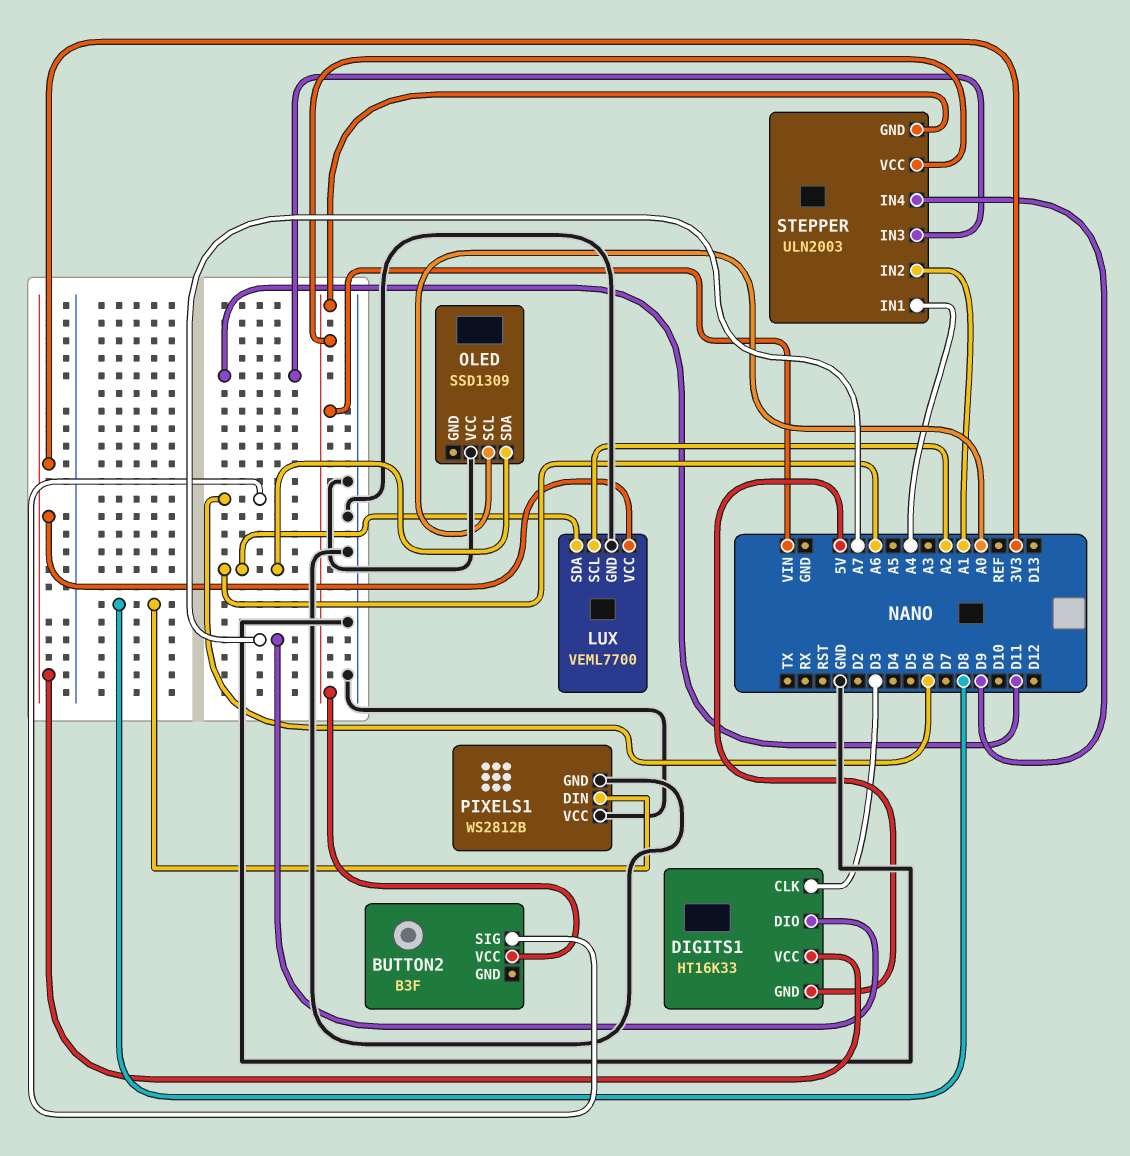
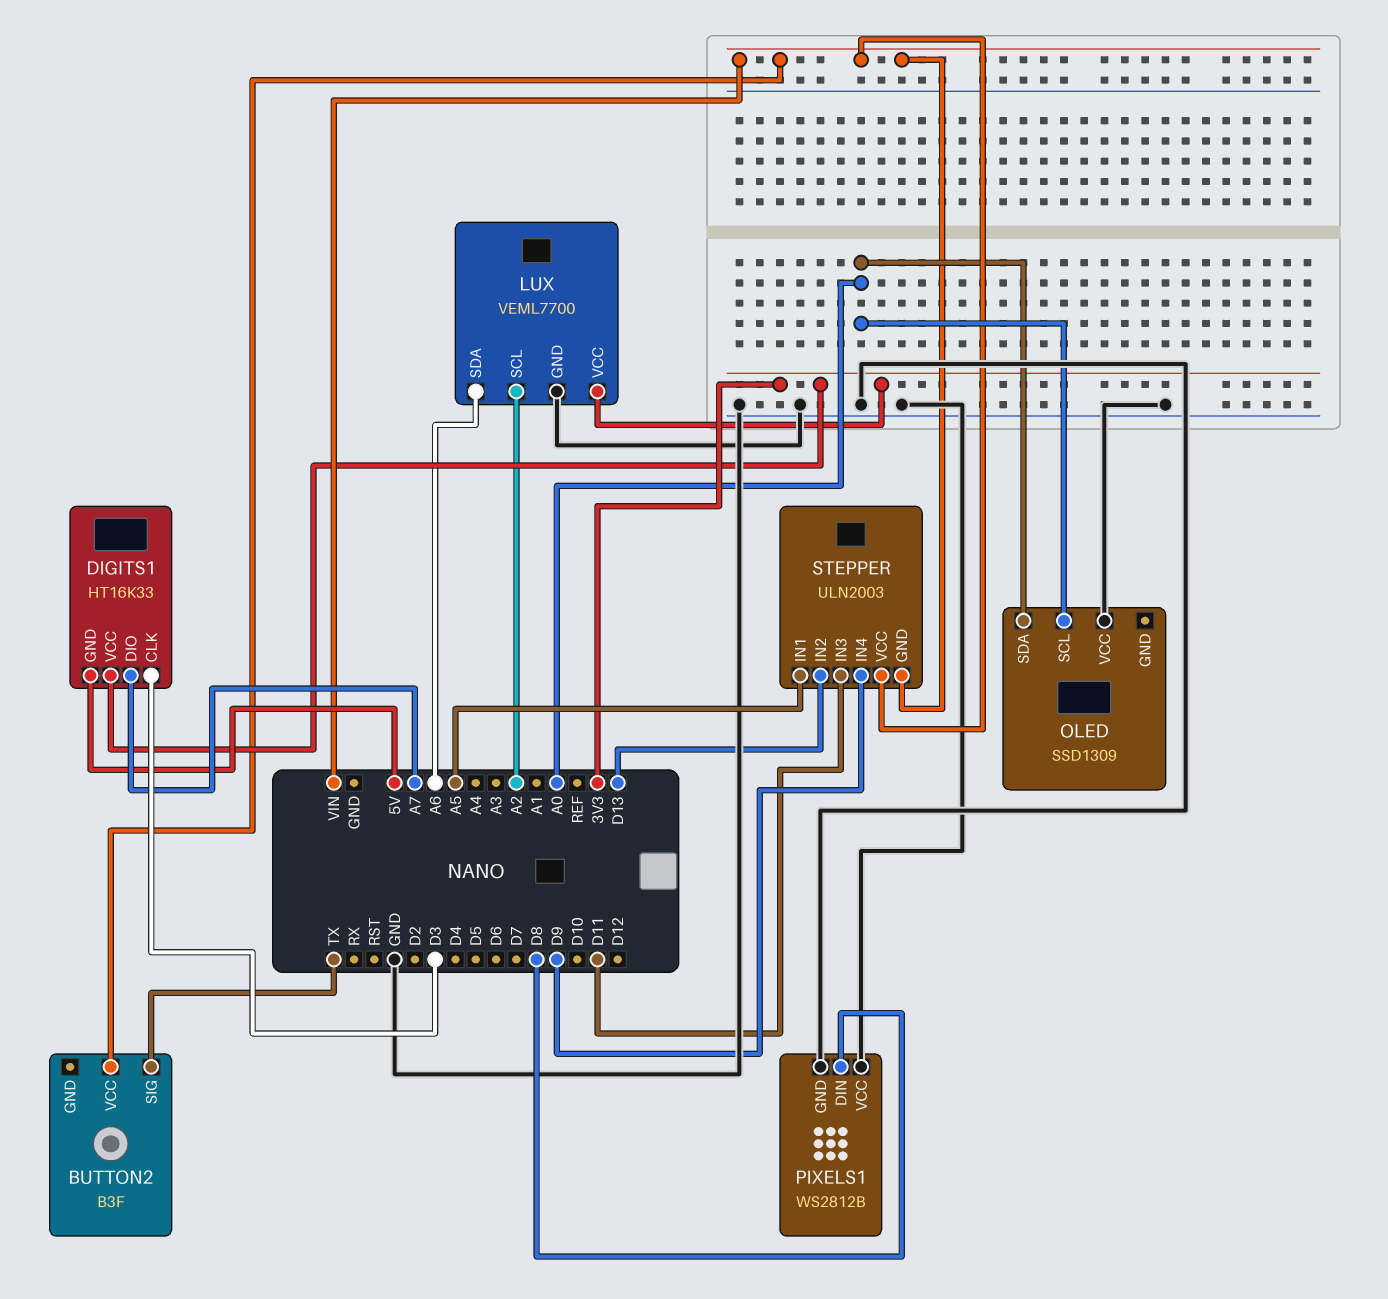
BUTTON2 pin SIG: D6 -> TX
OLED pin SDA: A6 -> A0
STEPPER pin IN1: A4 -> A5
STEPPER pin IN2: A1 -> D13

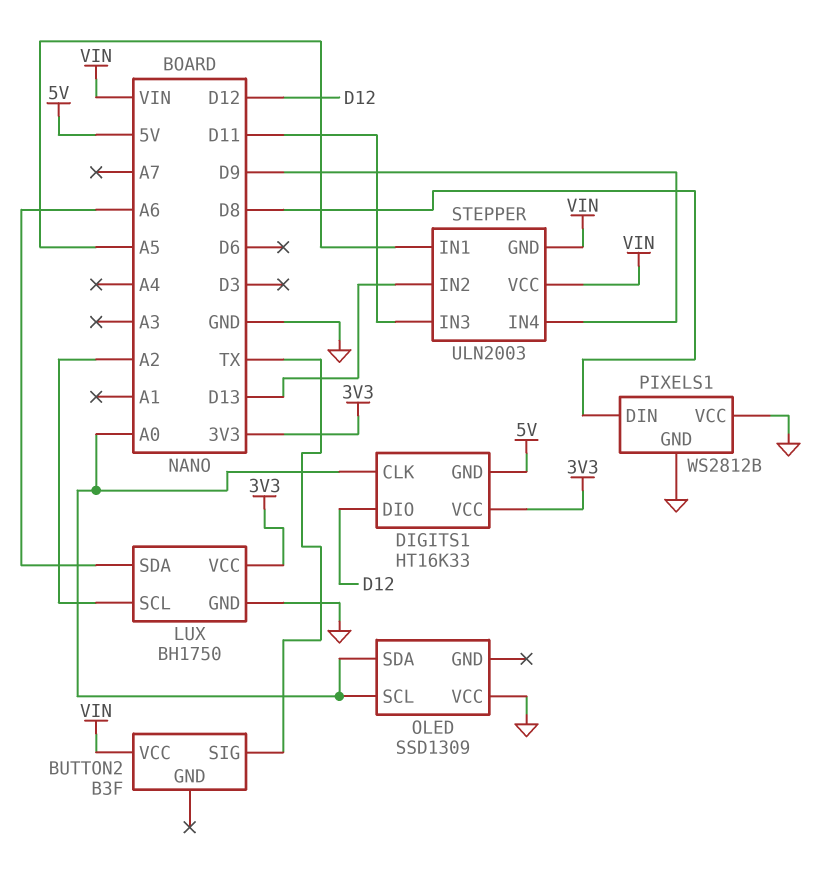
DIGITS1 pin CLK: D3 -> A0
DIGITS1 pin DIO: A7 -> D12
LUX: VEML7700 -> BH1750

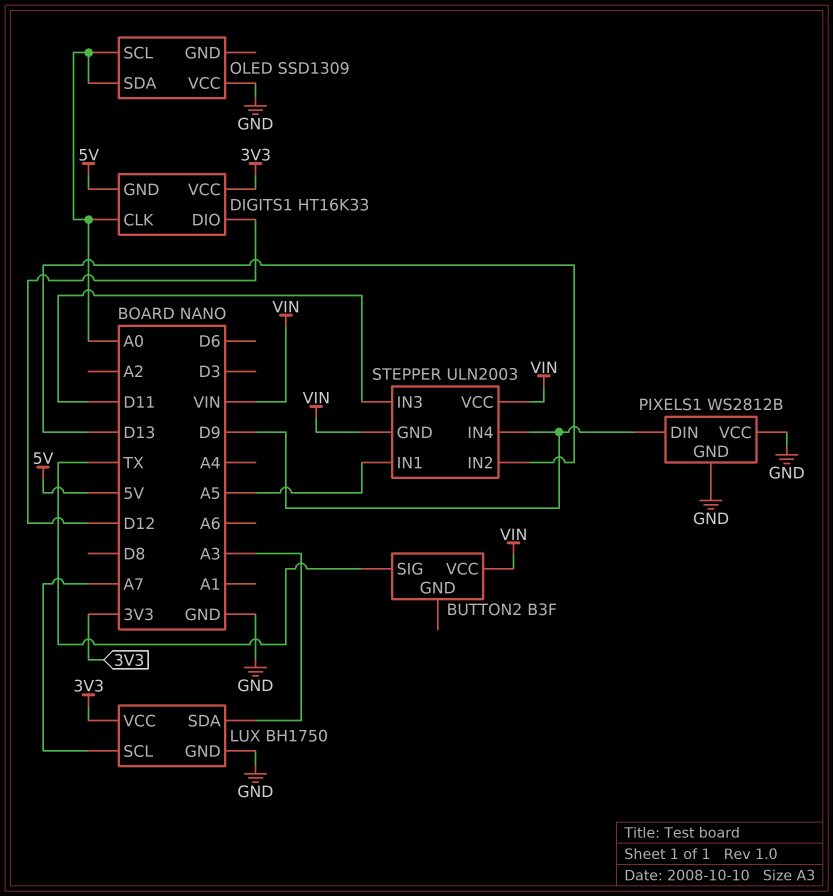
LUX pin SCL: A2 -> A7
LUX pin SDA: A6 -> A3
PIXELS1 pin DIN: D8 -> D9

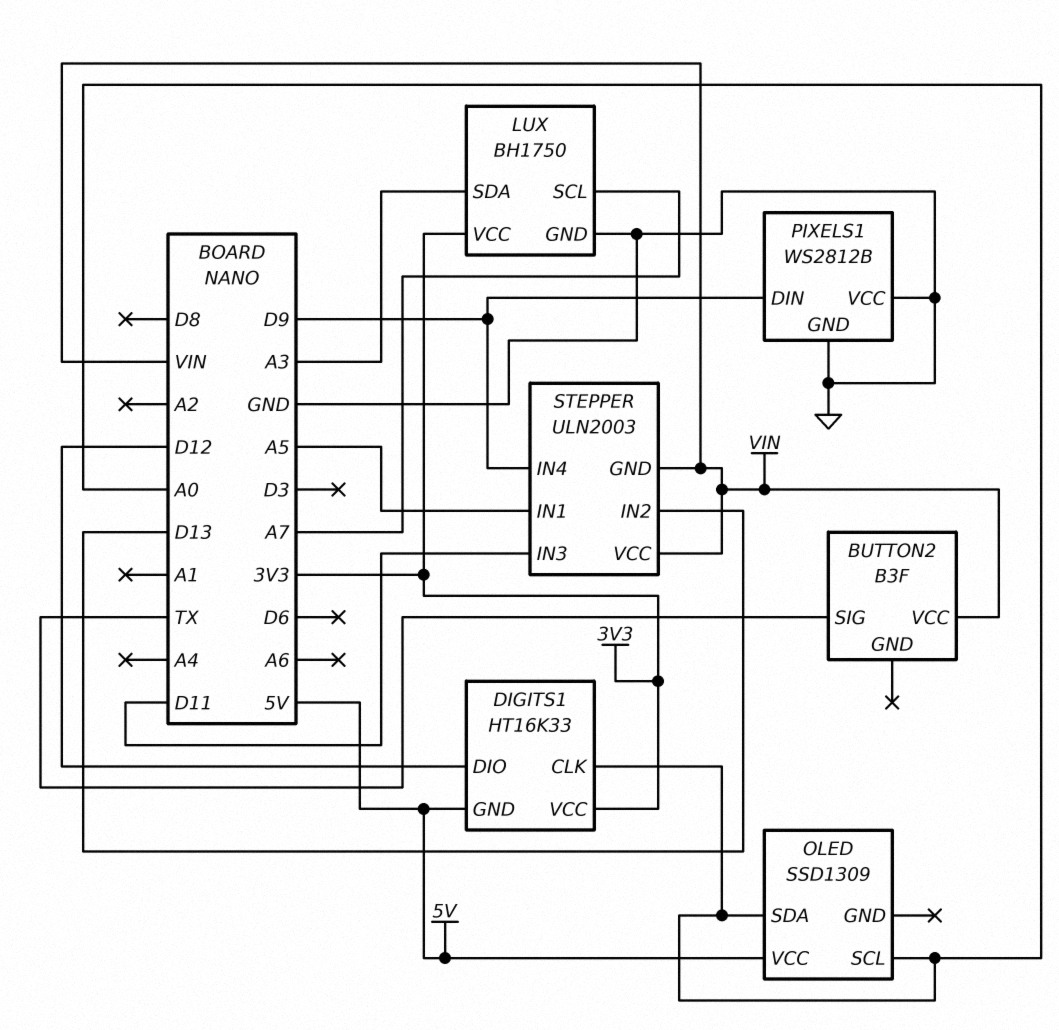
OLED pin VCC: GND -> 5V

